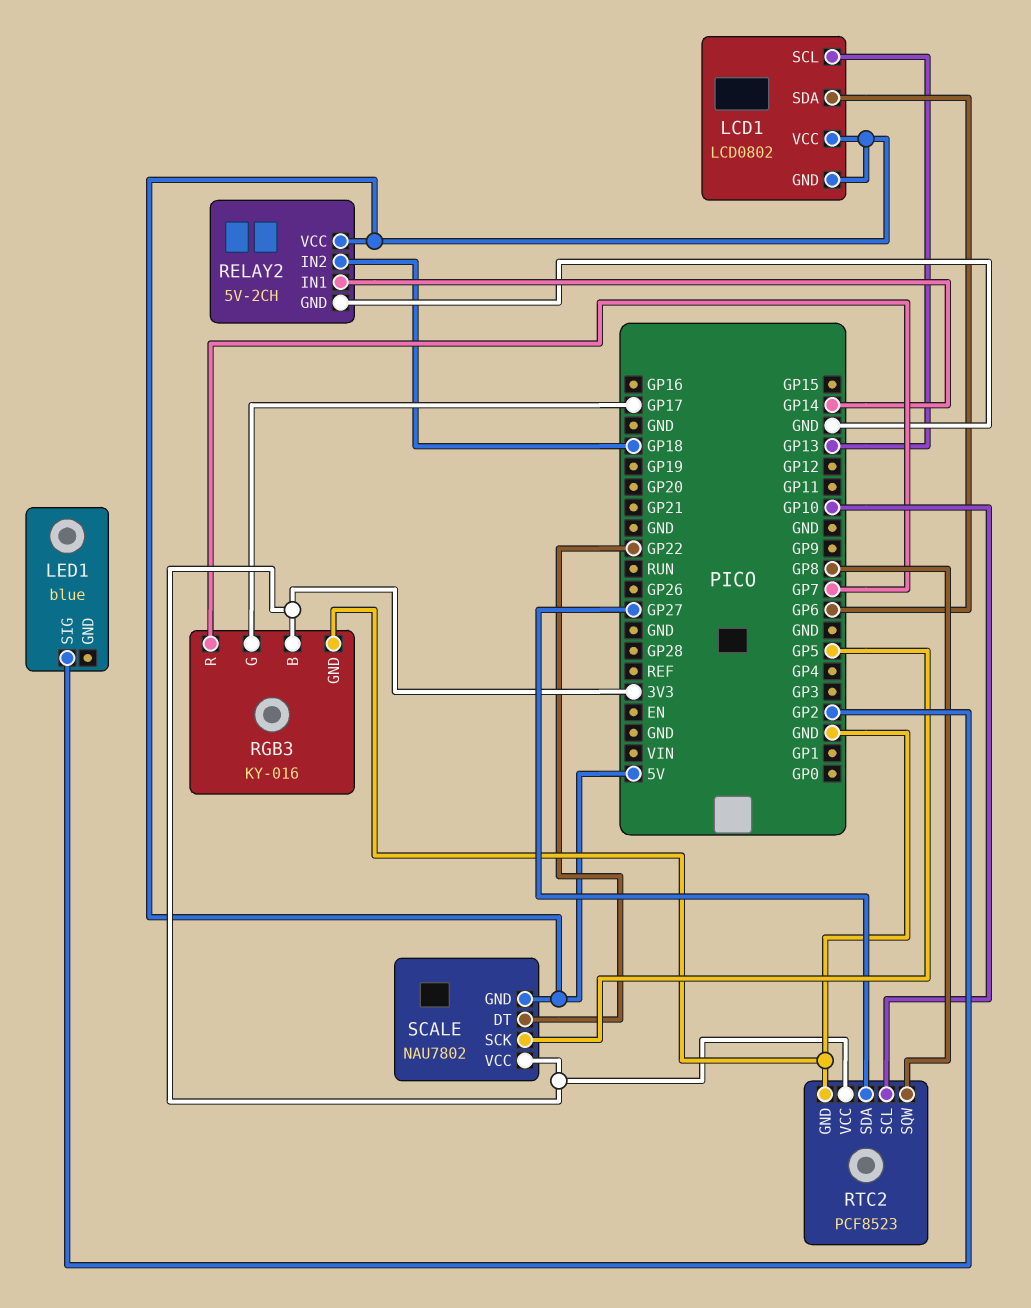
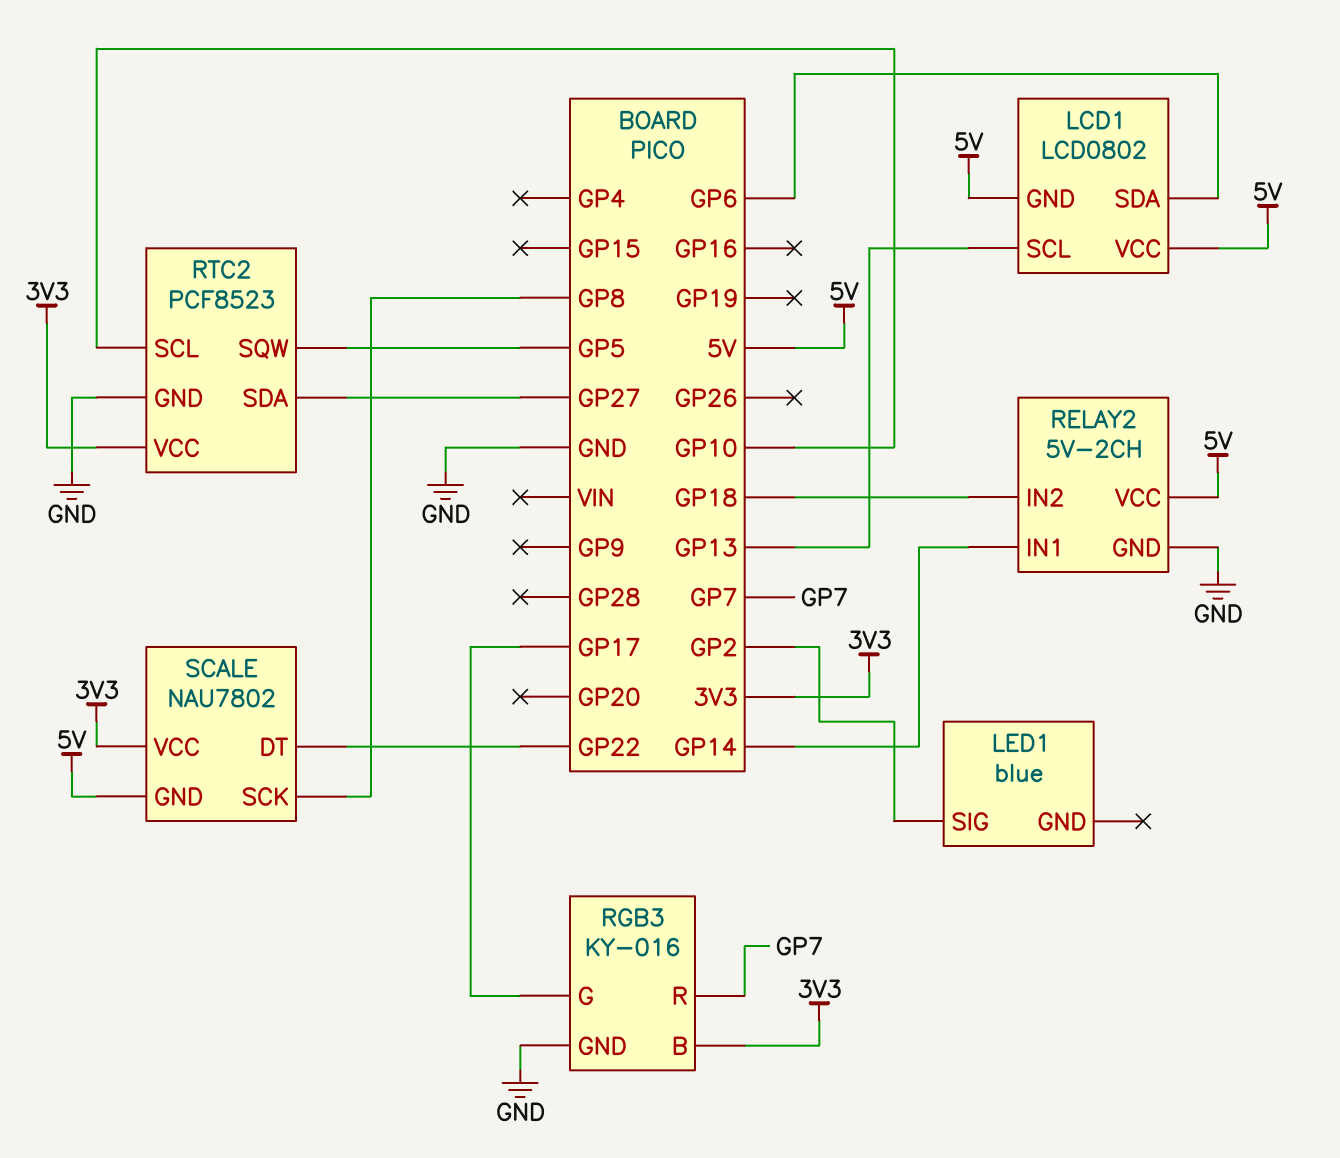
RTC2 pin SQW: GP8 -> GP5
SCALE pin SCK: GP5 -> GP8

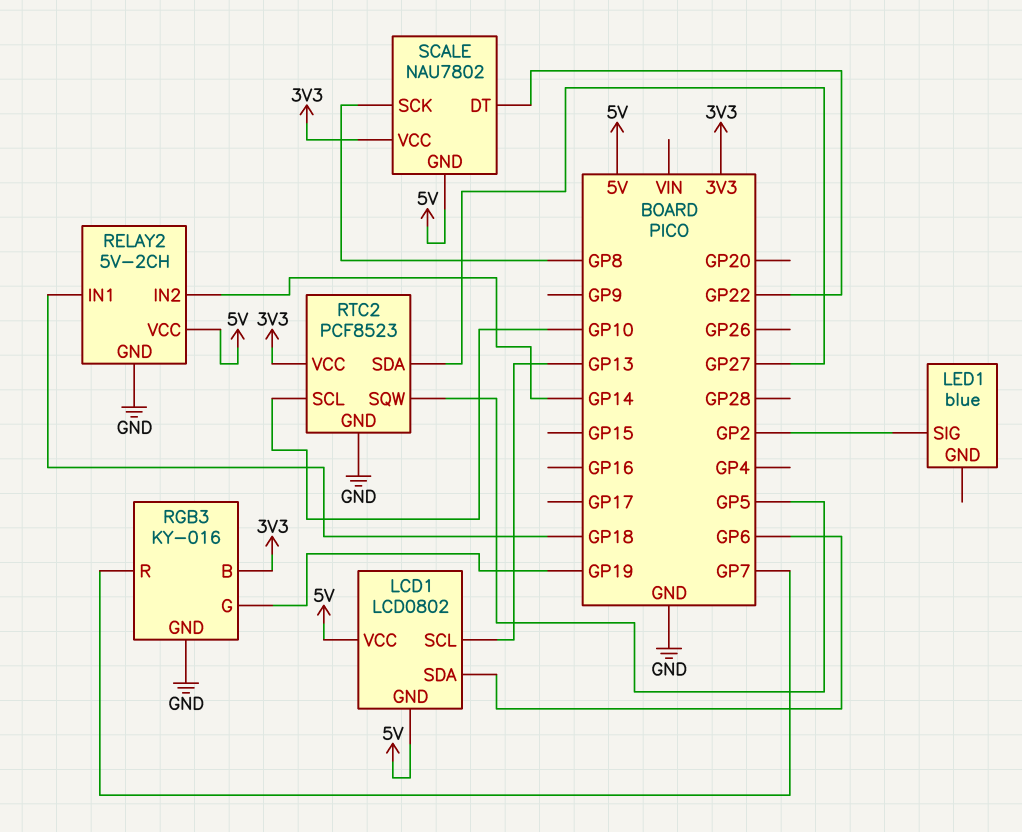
RELAY2 pin IN1: GP14 -> GP18
RELAY2 pin IN2: GP18 -> GP14
RGB3 pin G: GP17 -> GP19

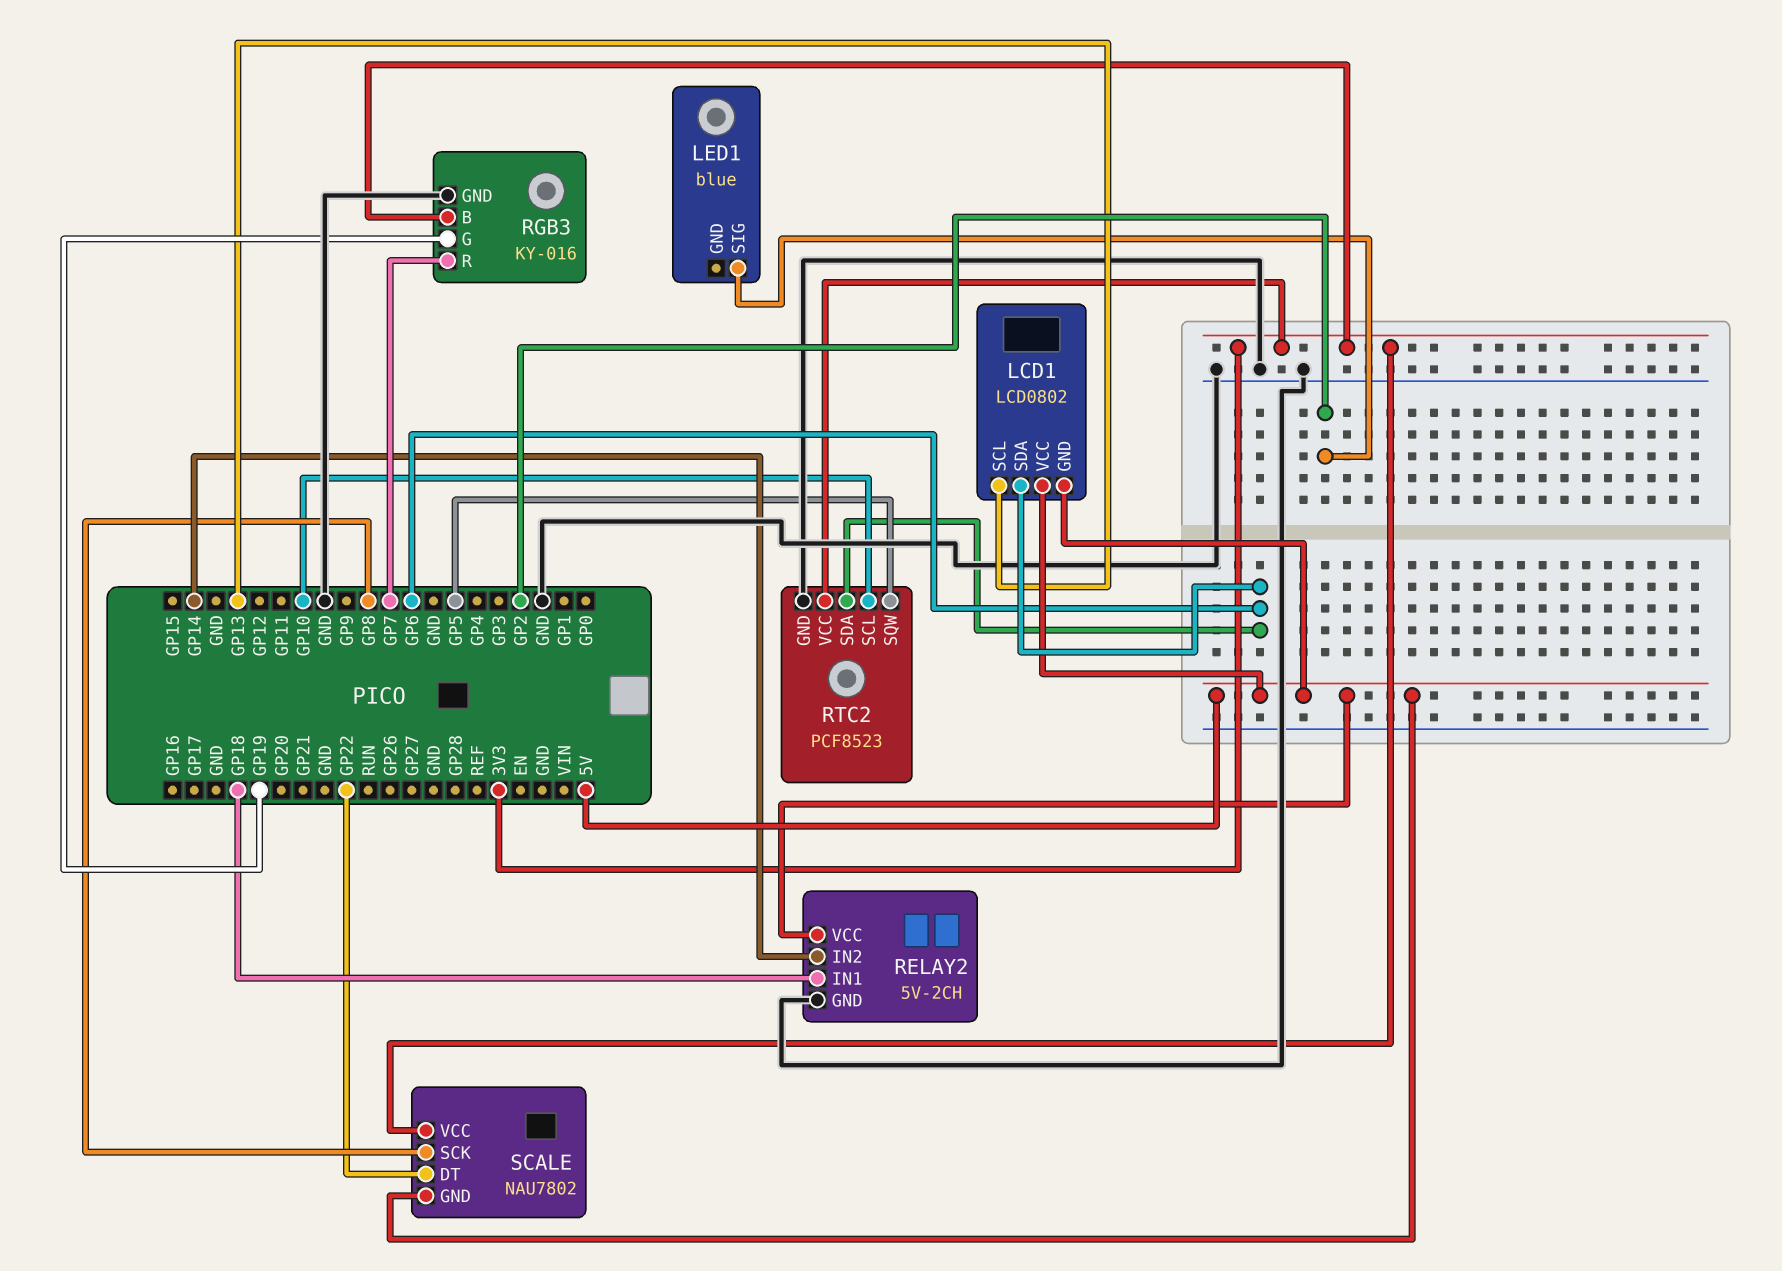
RTC2 pin SDA: GP27 -> GP6

